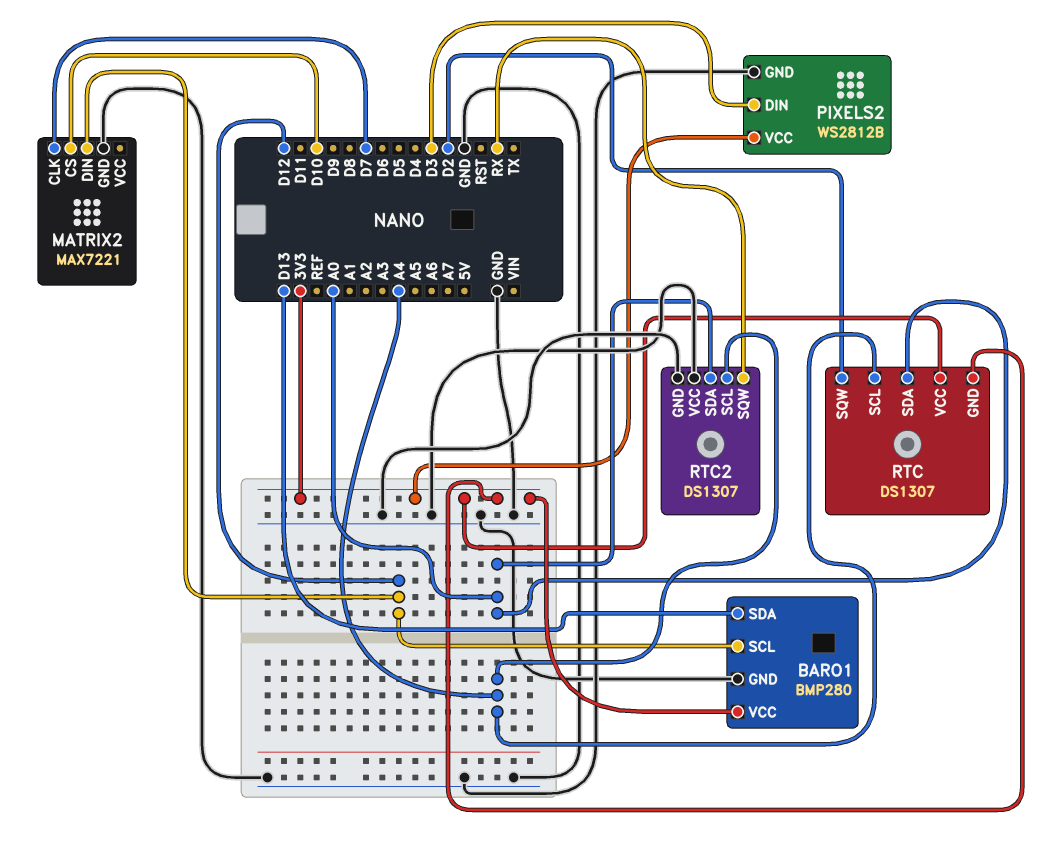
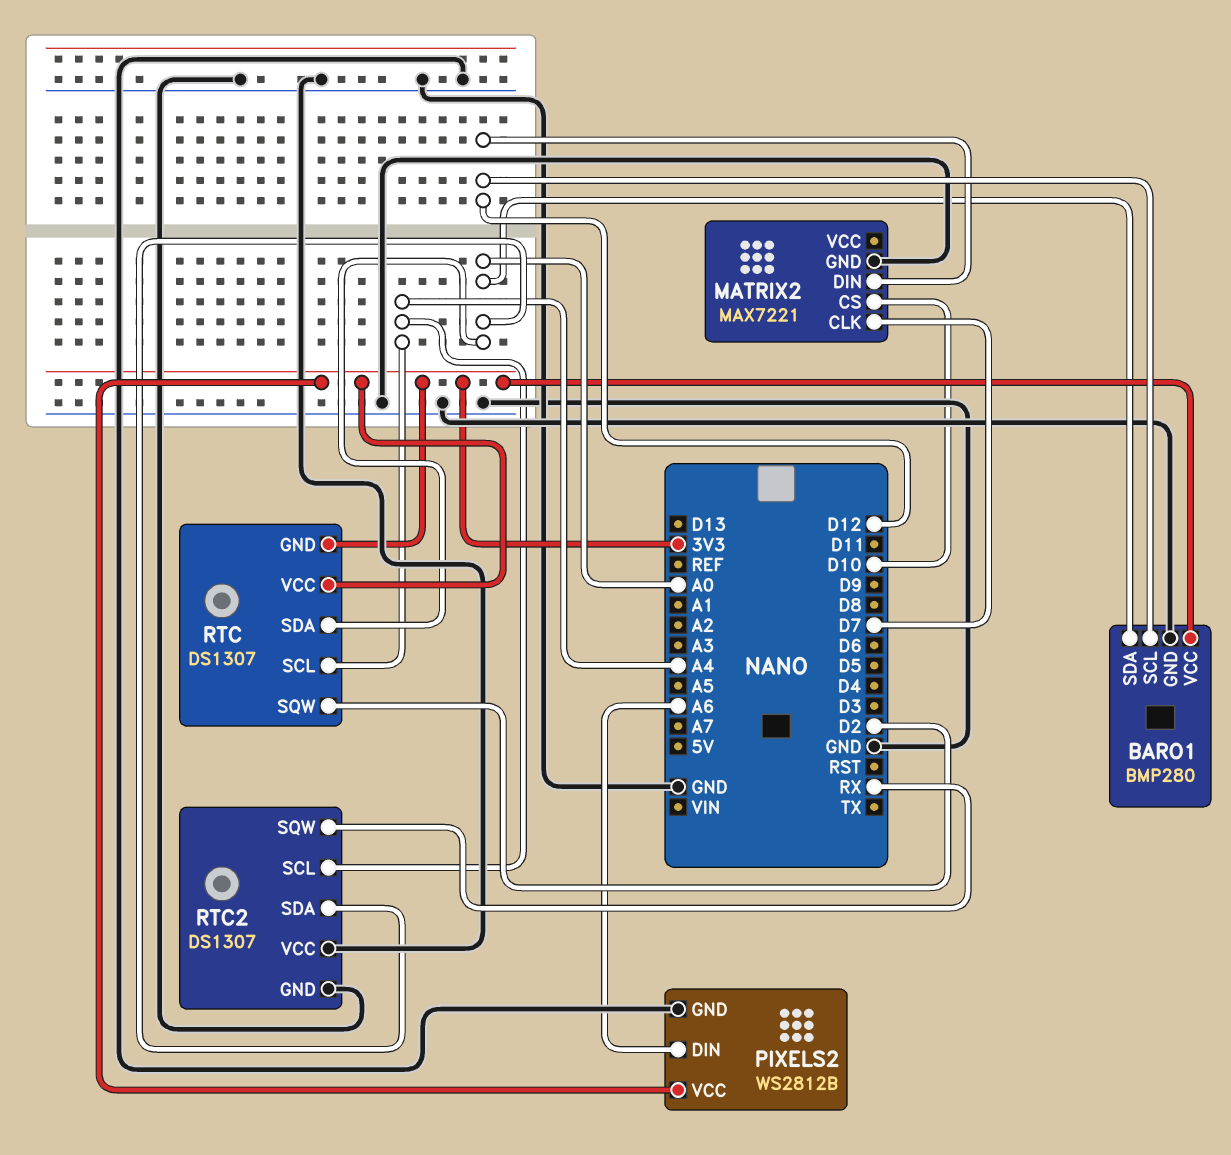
BARO1 pin SDA: D13 -> A0
PIXELS2 pin DIN: D3 -> A6

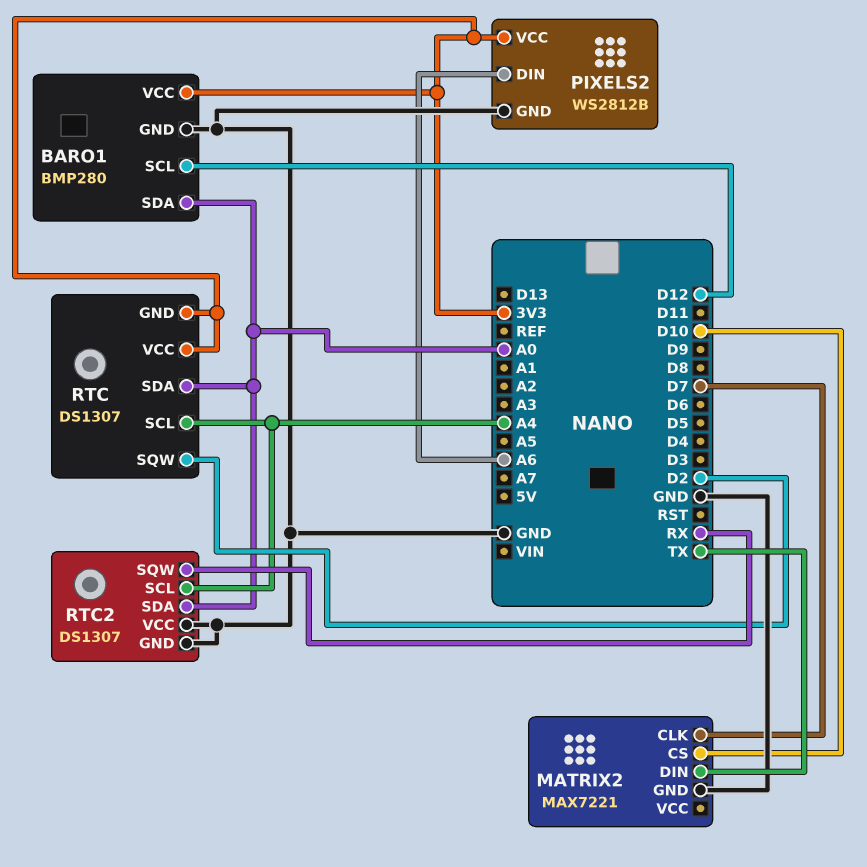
MATRIX2 pin DIN: D12 -> TX

